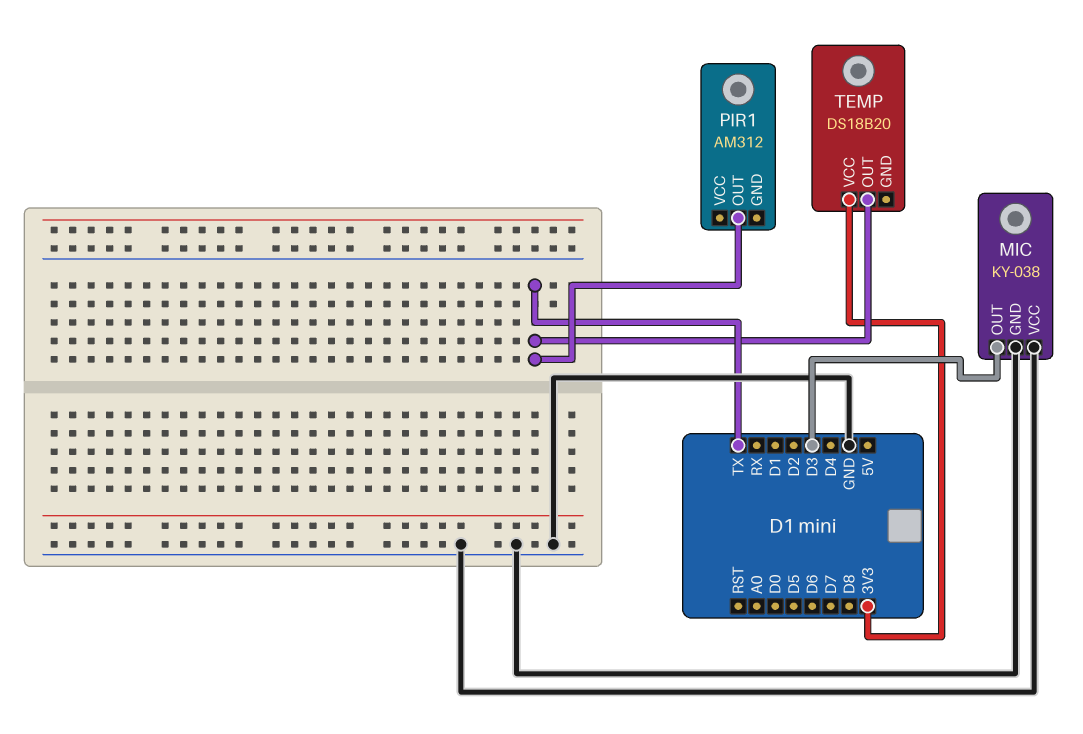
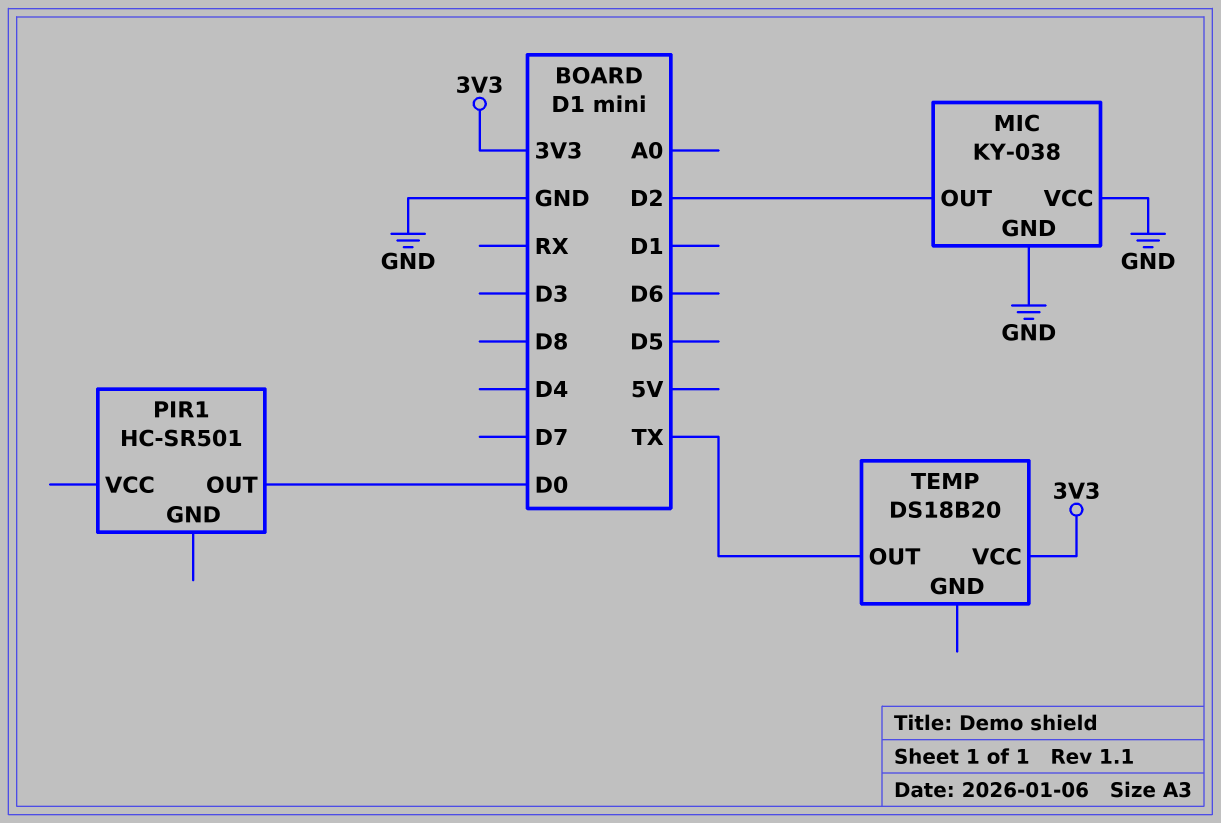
MIC pin OUT: D3 -> D2
PIR1: AM312 -> HC-SR501
PIR1 pin OUT: TX -> D0

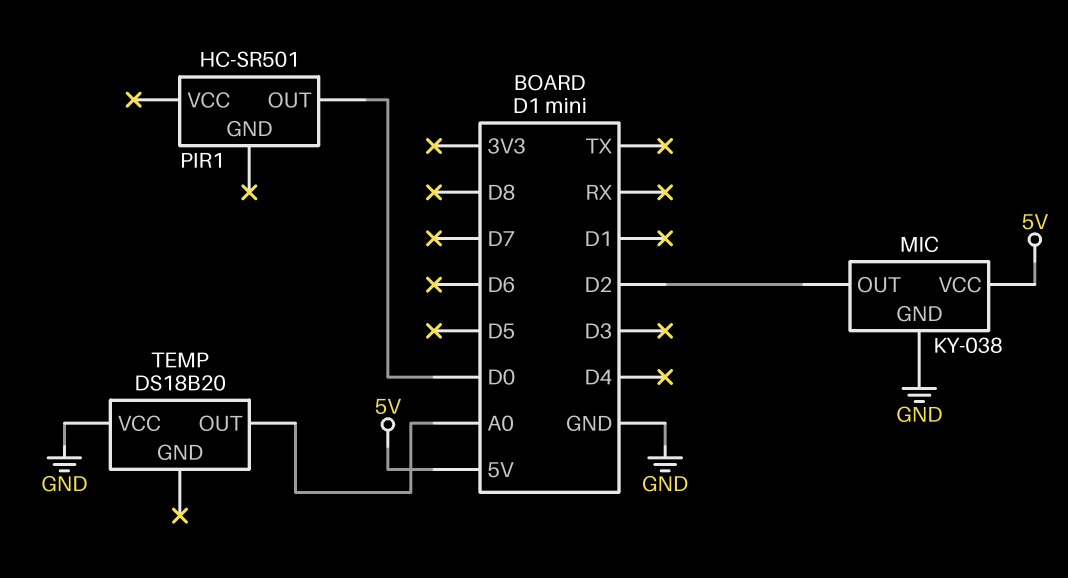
MIC pin VCC: GND -> 5V
TEMP pin OUT: TX -> A0
TEMP pin VCC: 3V3 -> GND

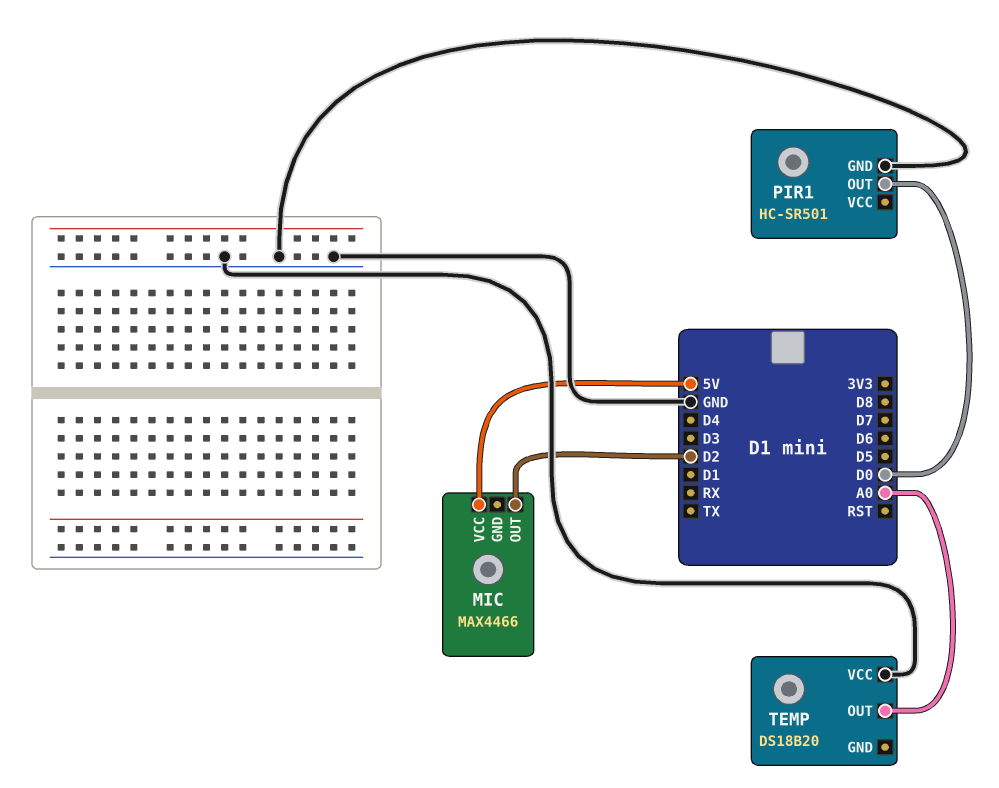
MIC: KY-038 -> MAX4466
MIC pin GND: GND -> none
PIR1 pin GND: none -> GND

